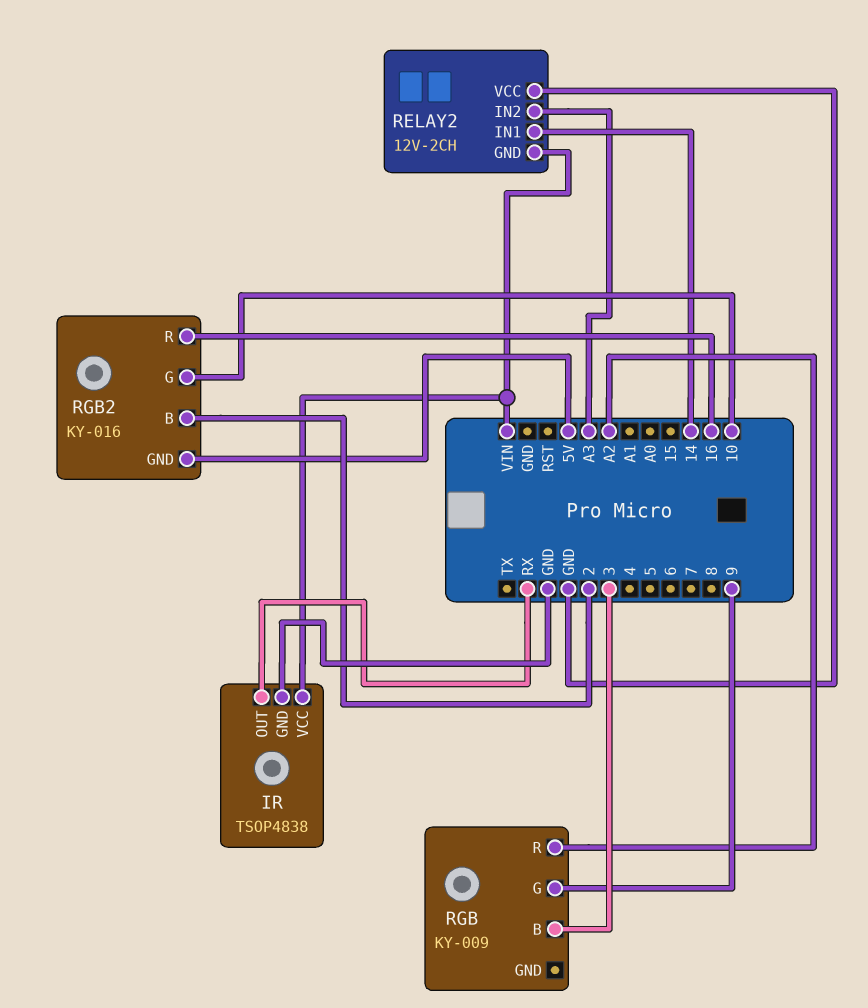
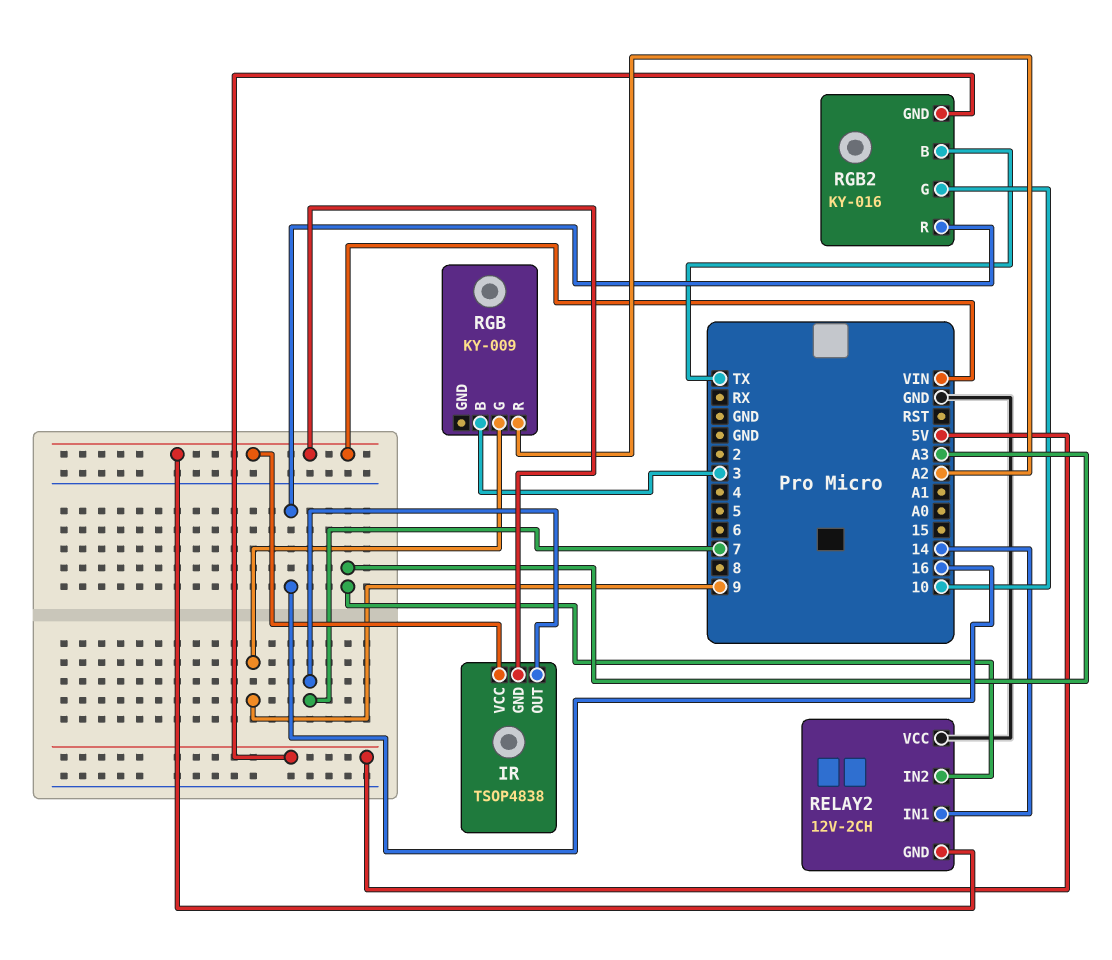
IR pin GND: GND -> VIN
IR pin OUT: RX -> 7
RGB2 pin B: 2 -> TX

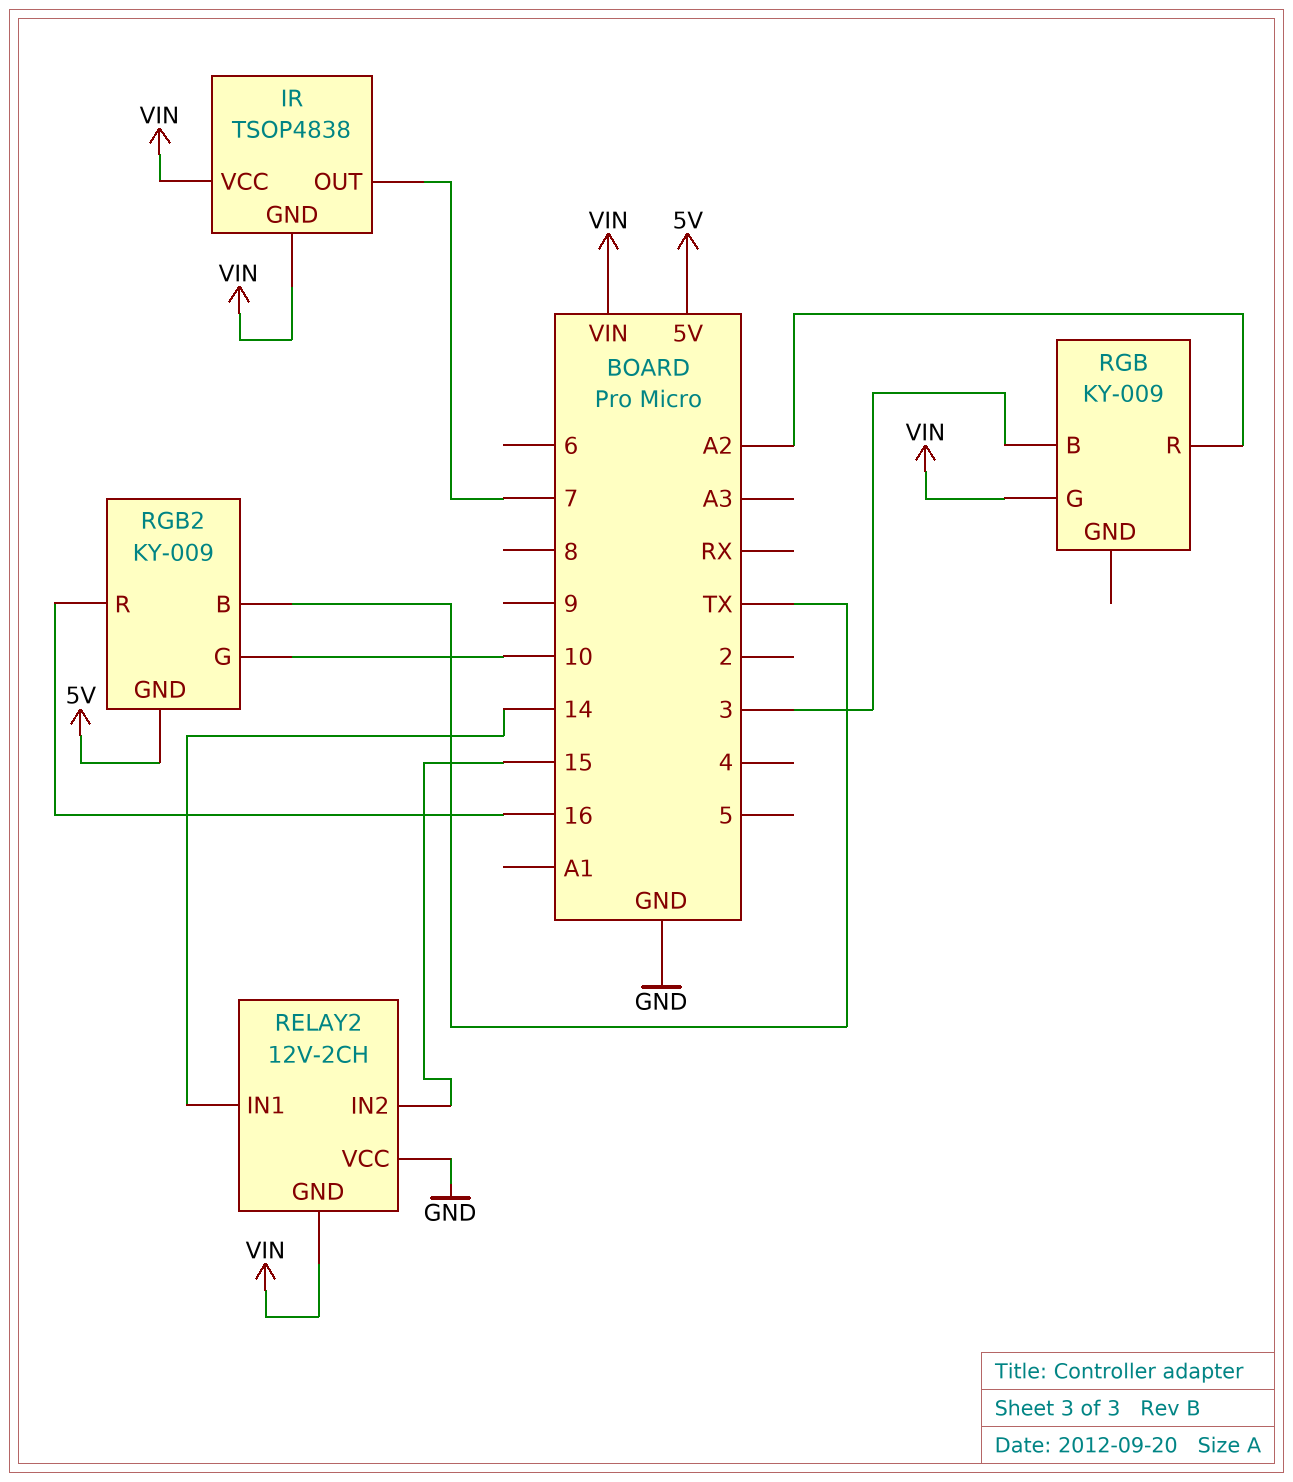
RELAY2 pin IN2: A3 -> 15
RGB pin G: 9 -> VIN
RGB2: KY-016 -> KY-009

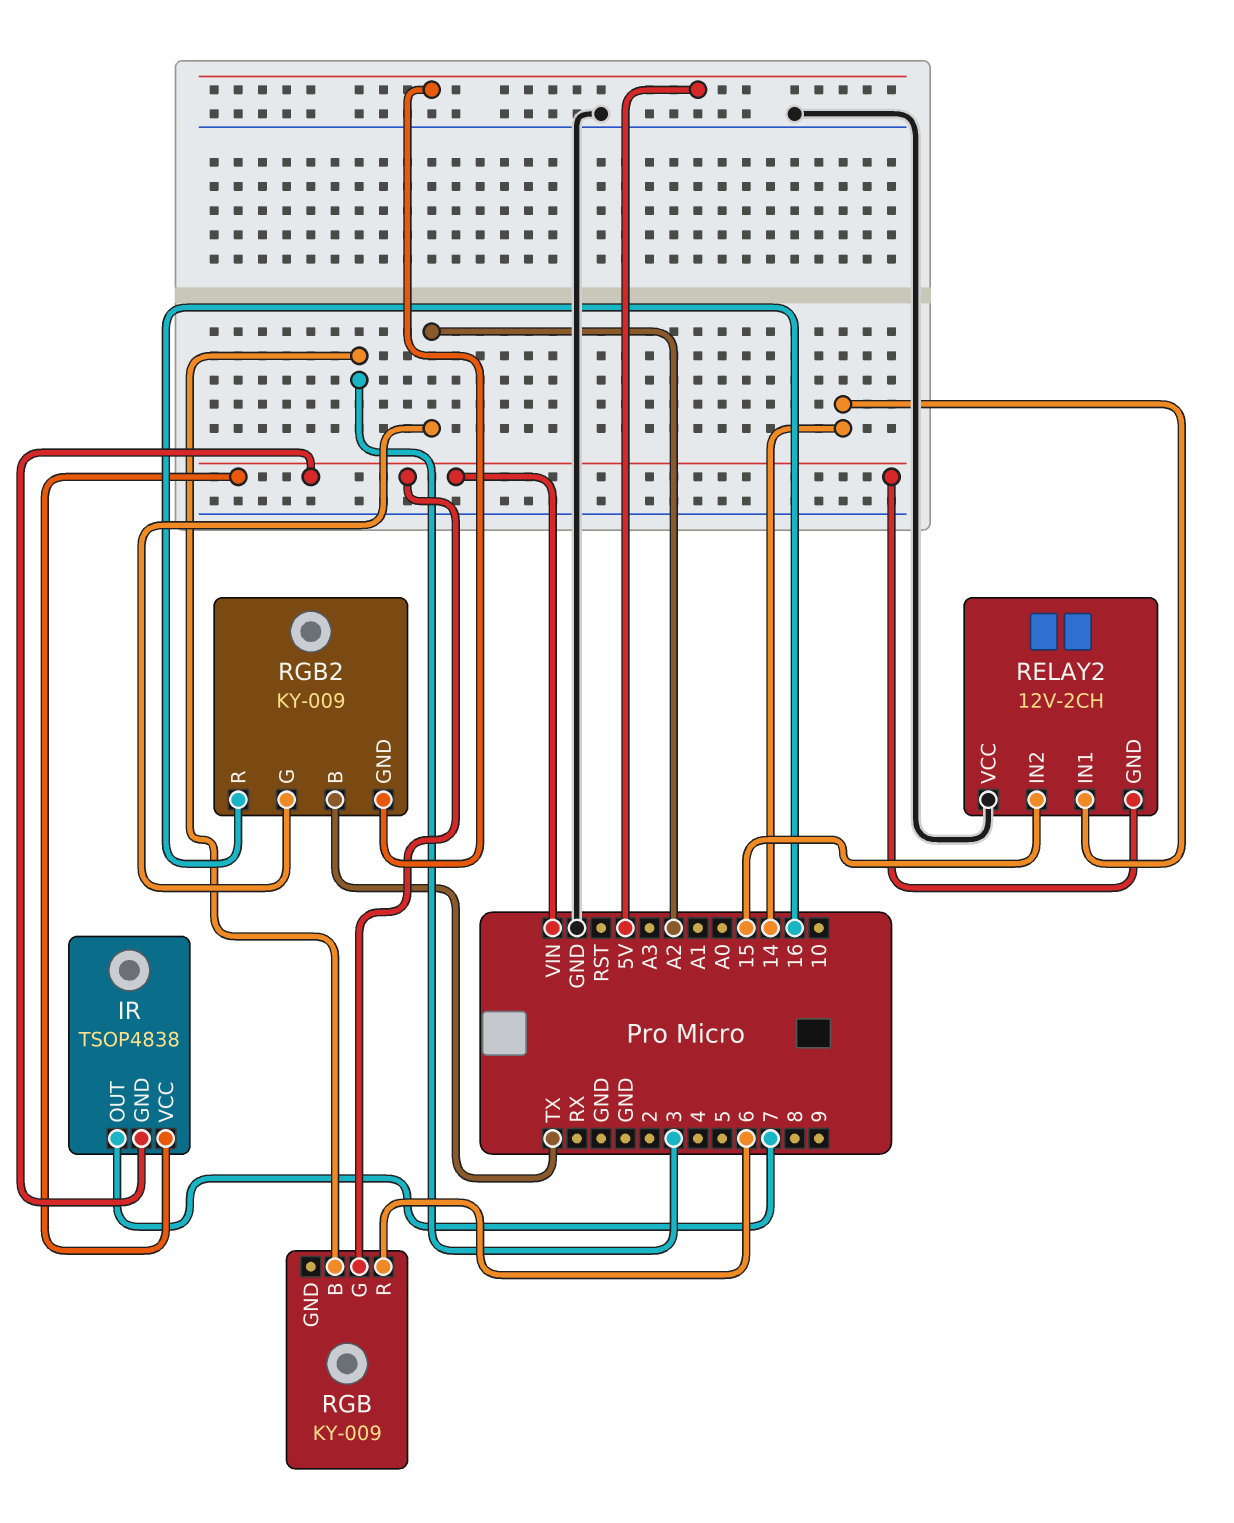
RGB pin R: A2 -> 6
RGB2 pin G: 10 -> A2

